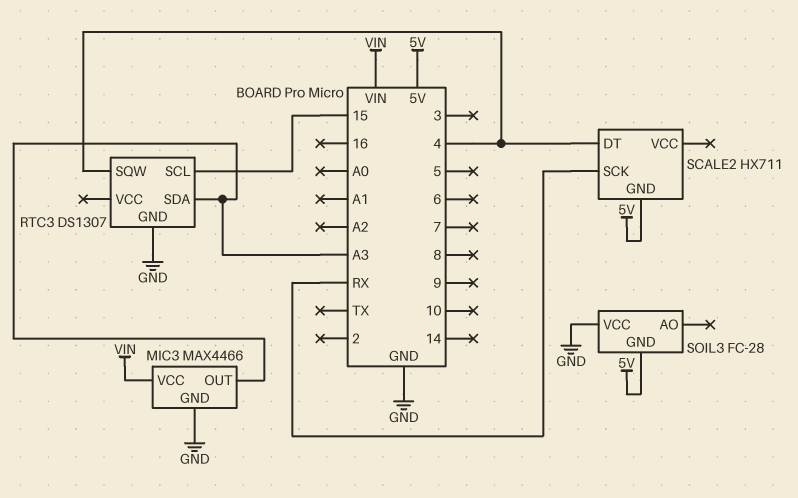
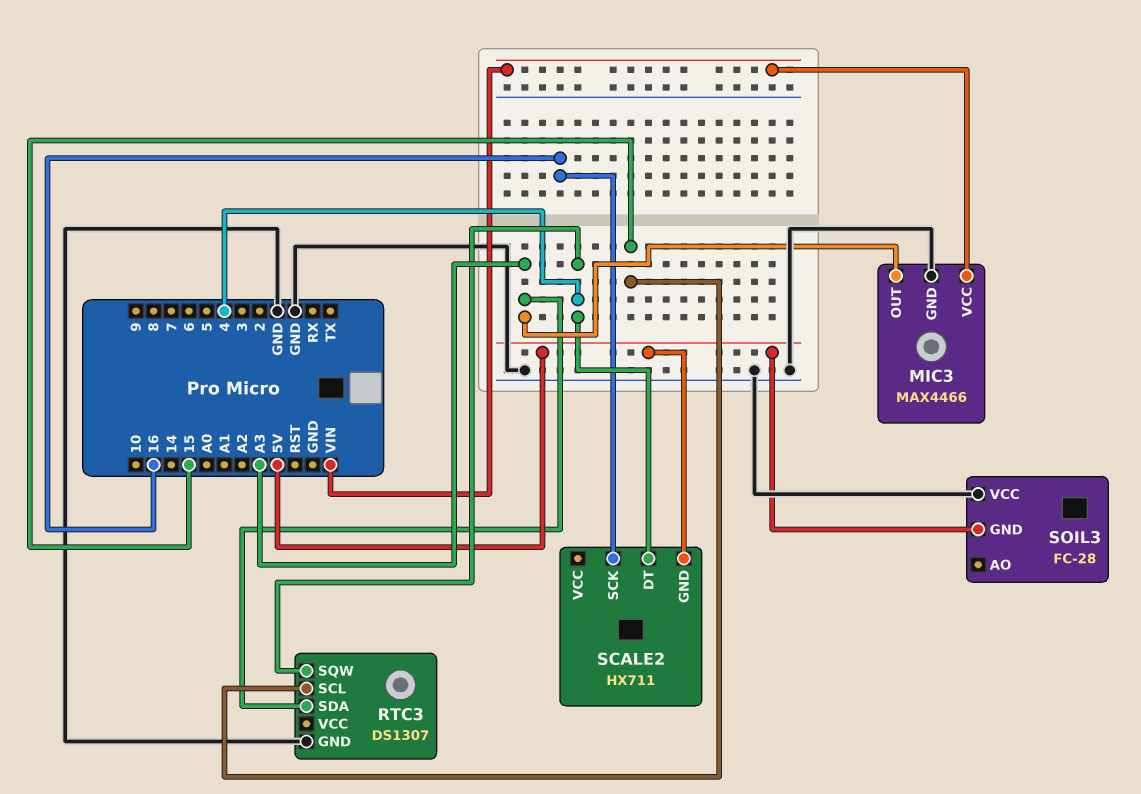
SCALE2 pin SCK: RX -> 16

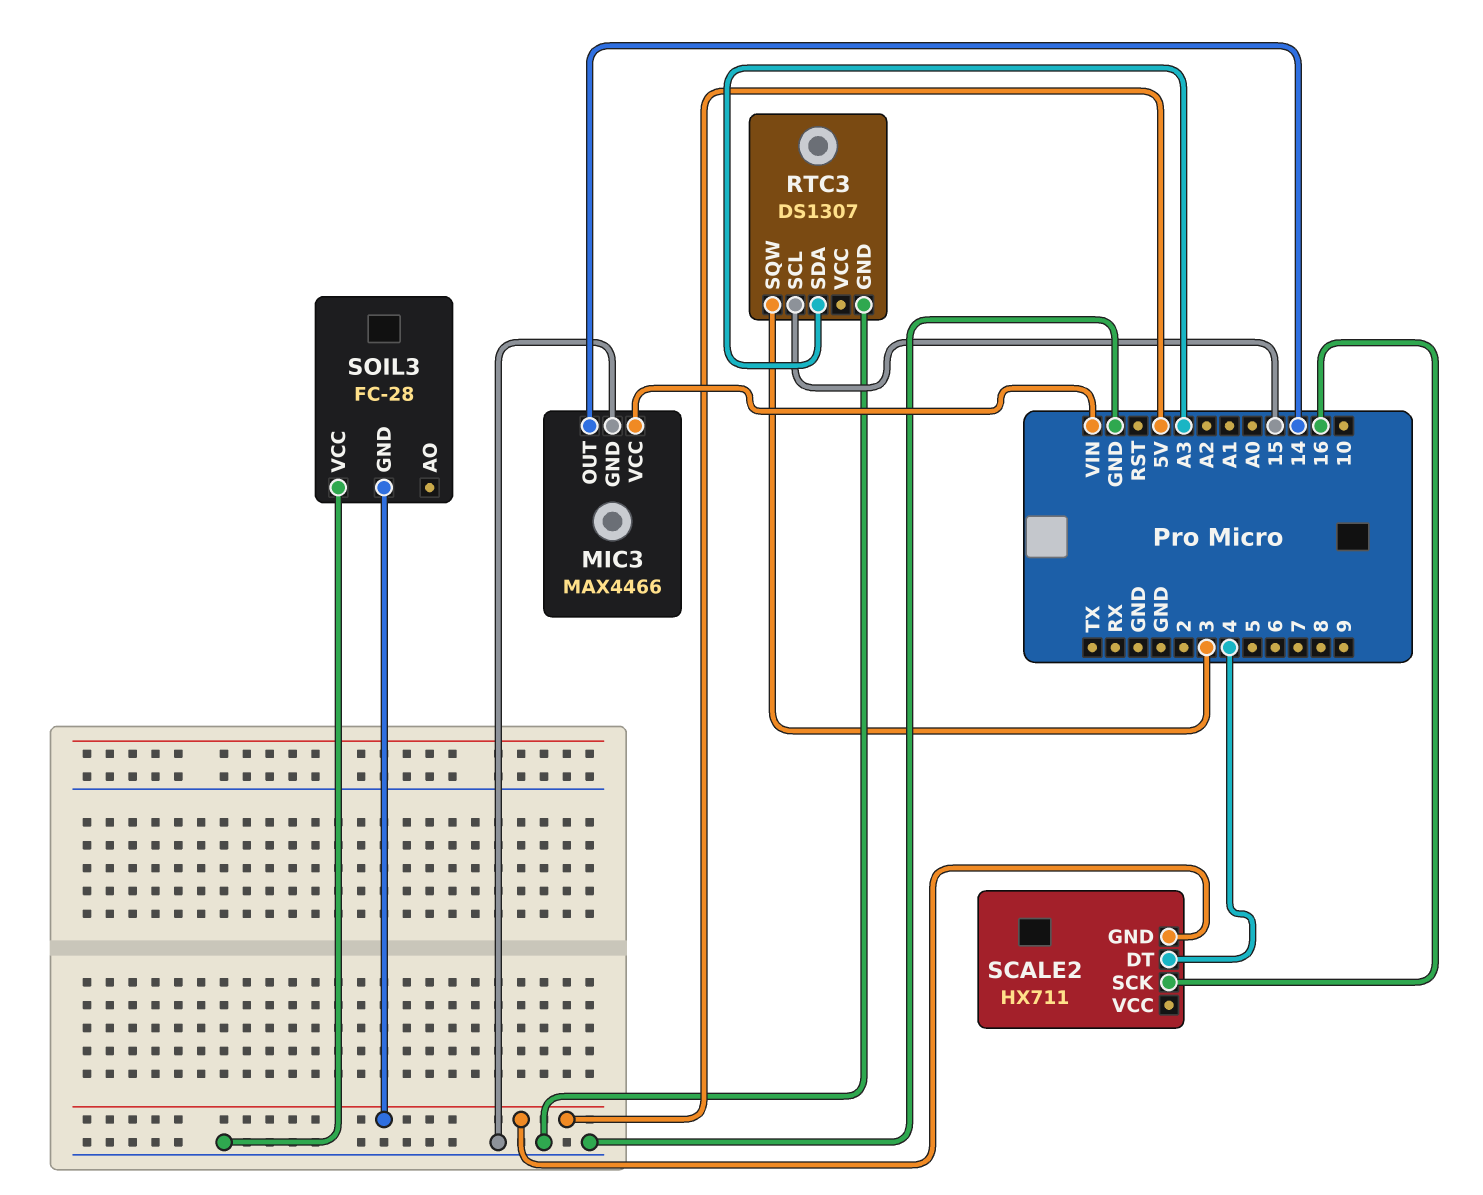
MIC3 pin OUT: A3 -> 14
RTC3 pin SQW: 4 -> 3

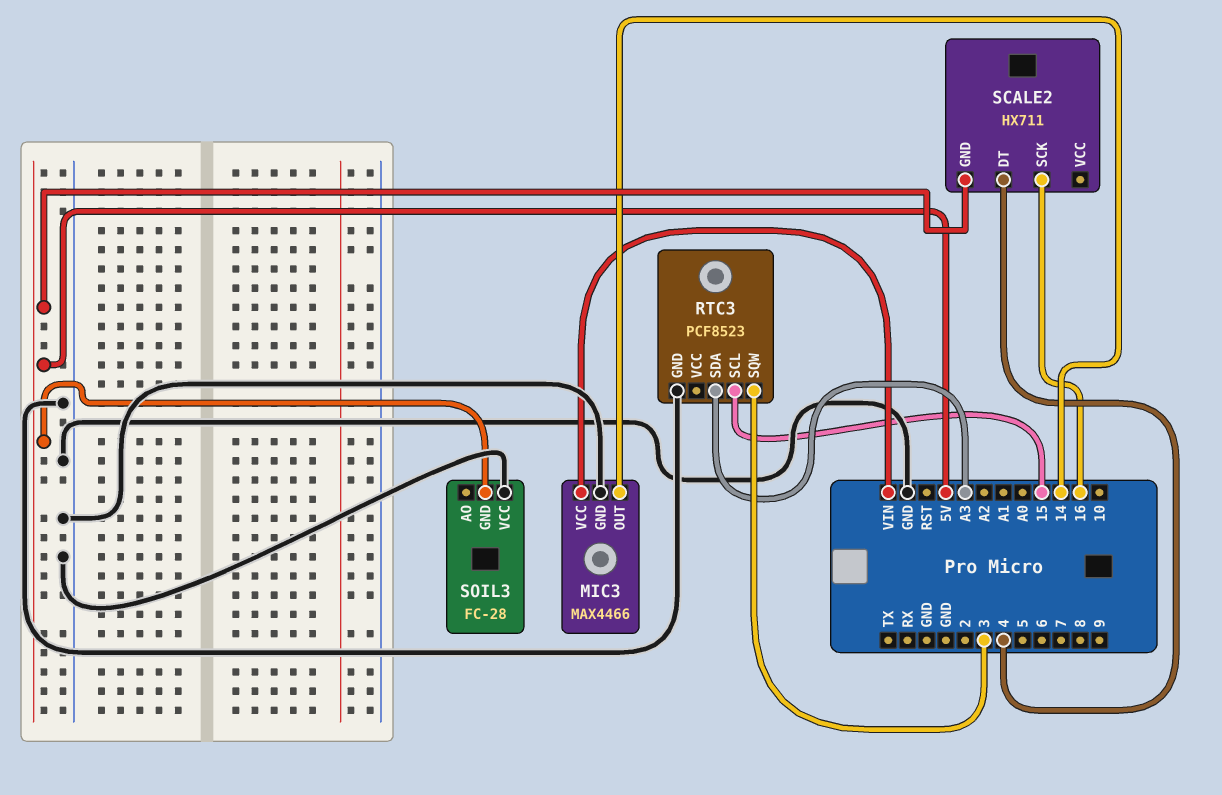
RTC3: DS1307 -> PCF8523

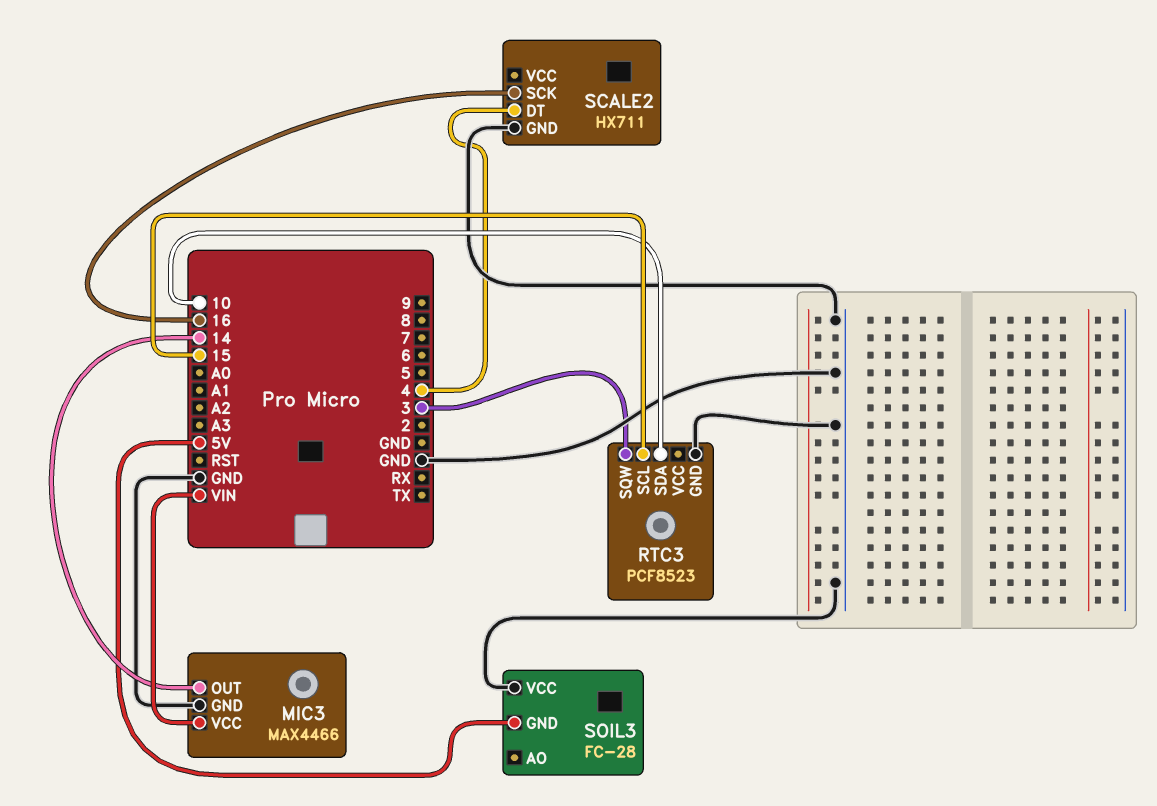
RTC3 pin SDA: A3 -> 10
SCALE2 pin GND: 5V -> GND

